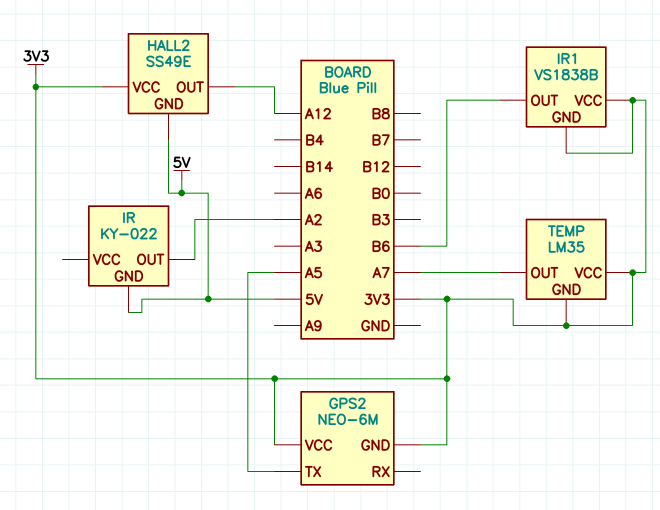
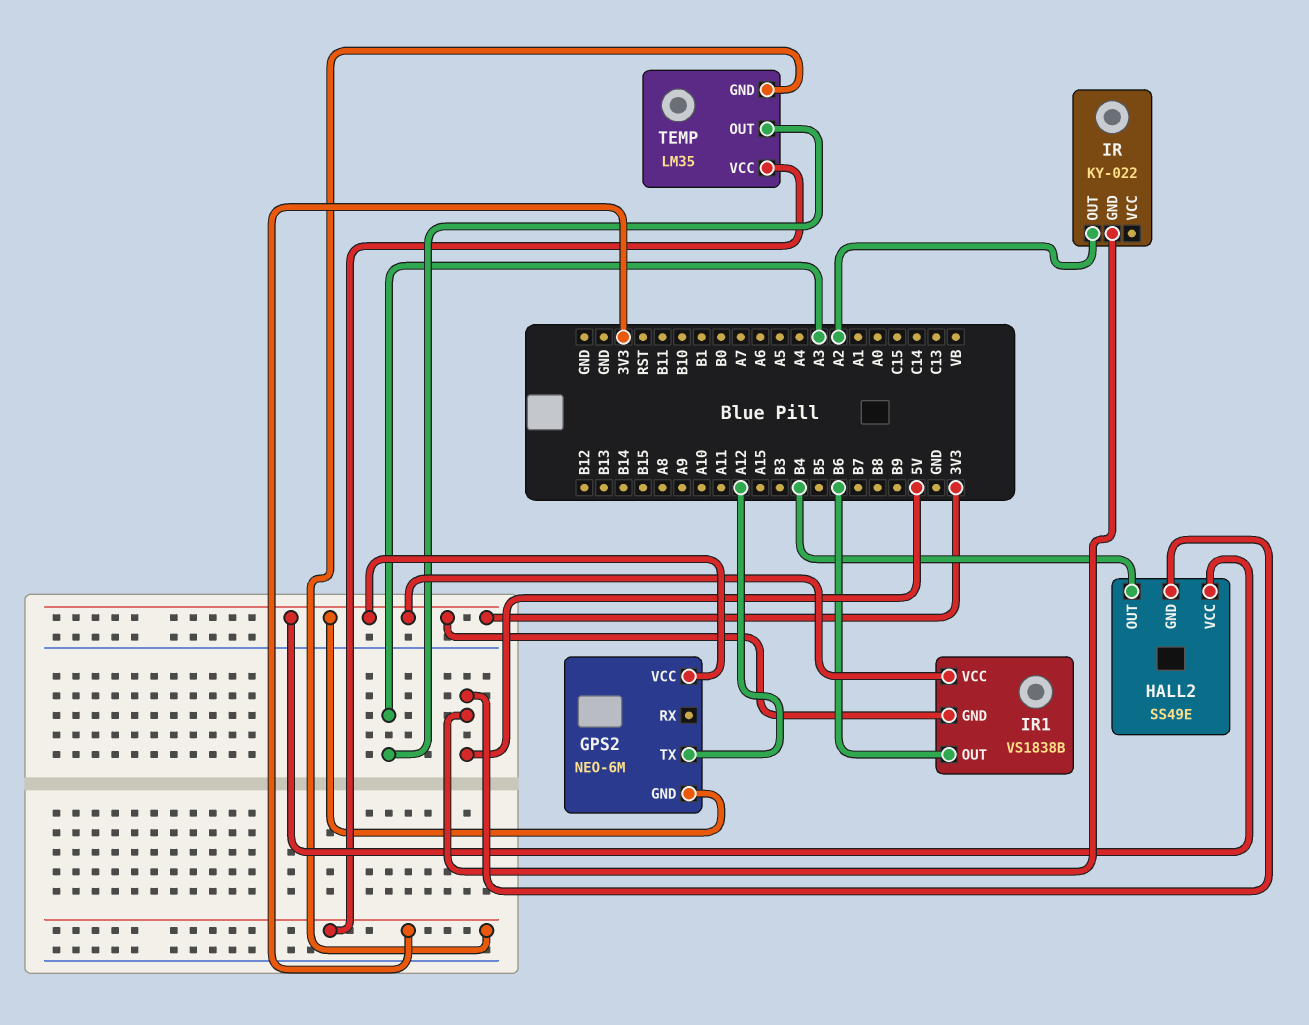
GPS2 pin TX: A5 -> A12
HALL2 pin OUT: A12 -> B4
TEMP pin OUT: A7 -> A3

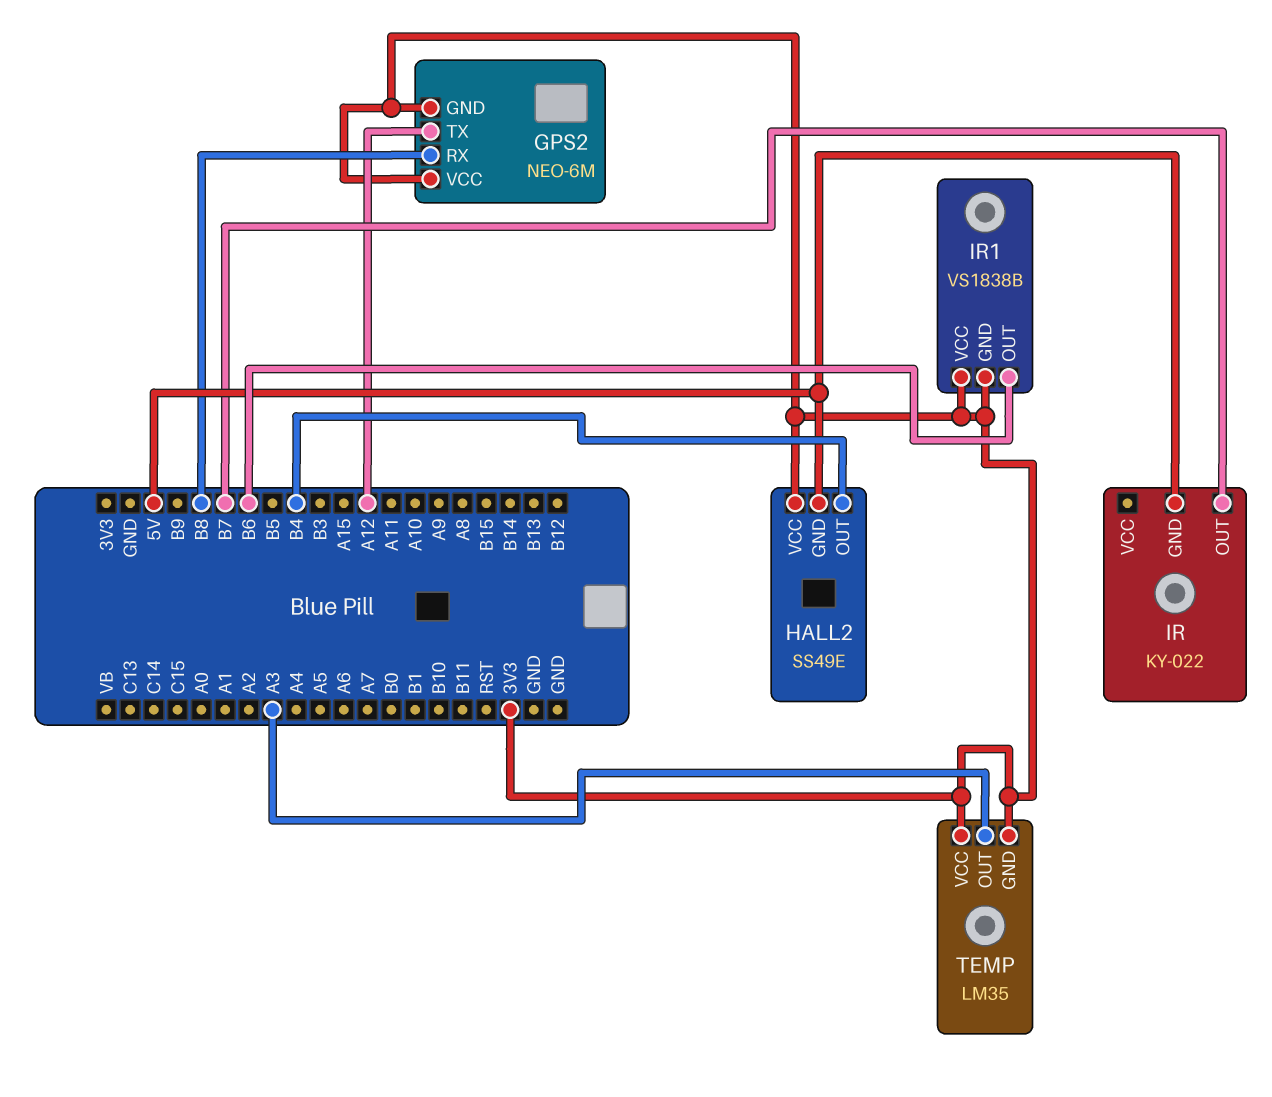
GPS2 pin RX: none -> B8
IR pin OUT: A2 -> B7

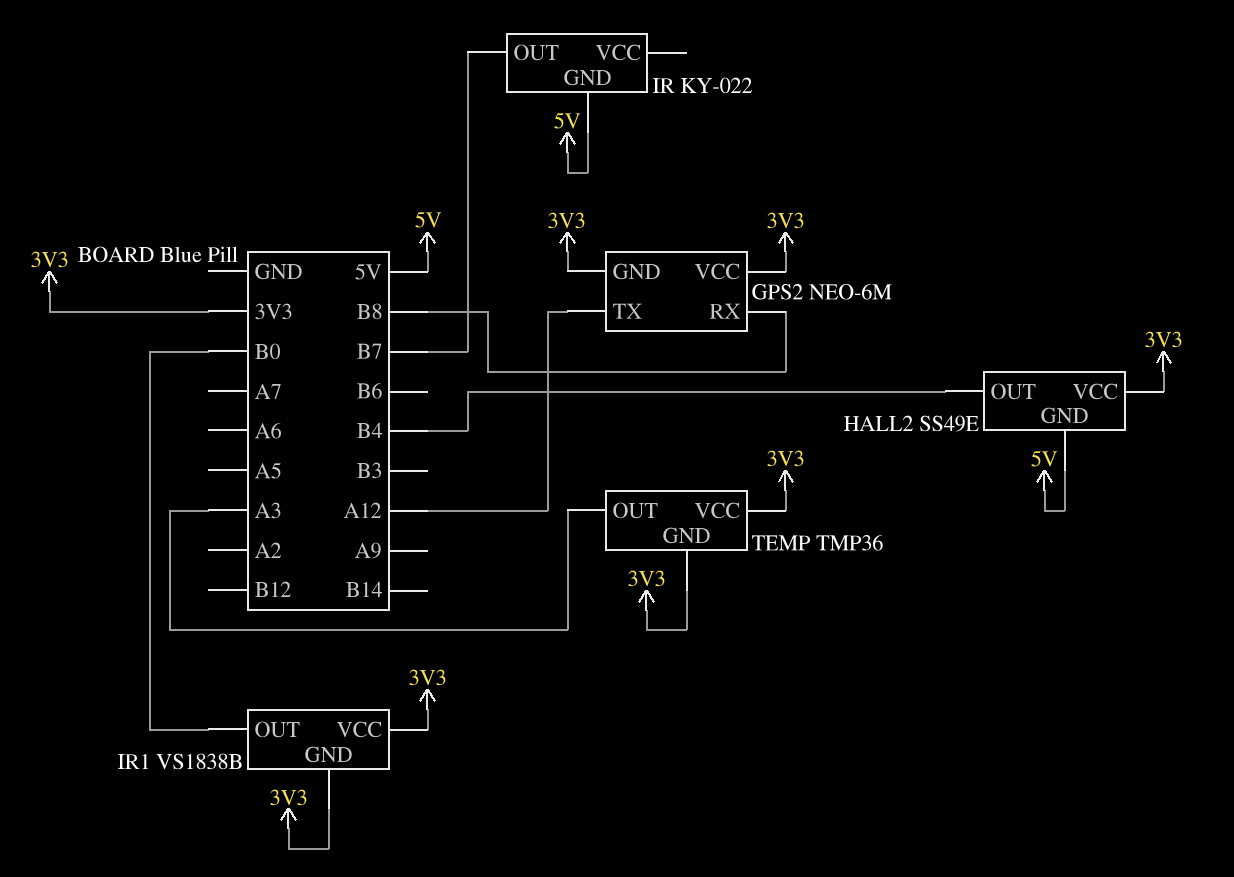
IR1 pin OUT: B6 -> B0
TEMP: LM35 -> TMP36

